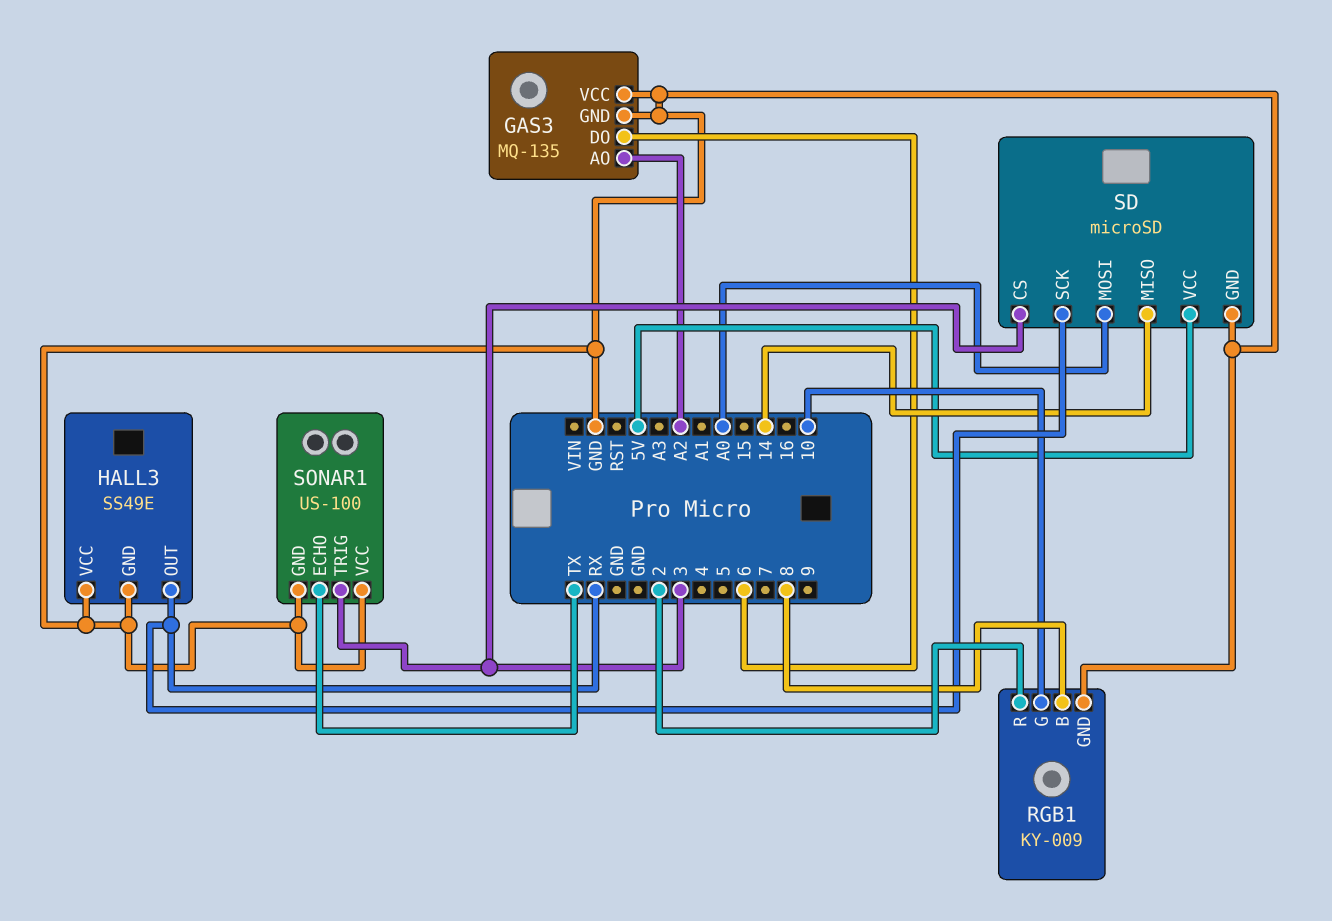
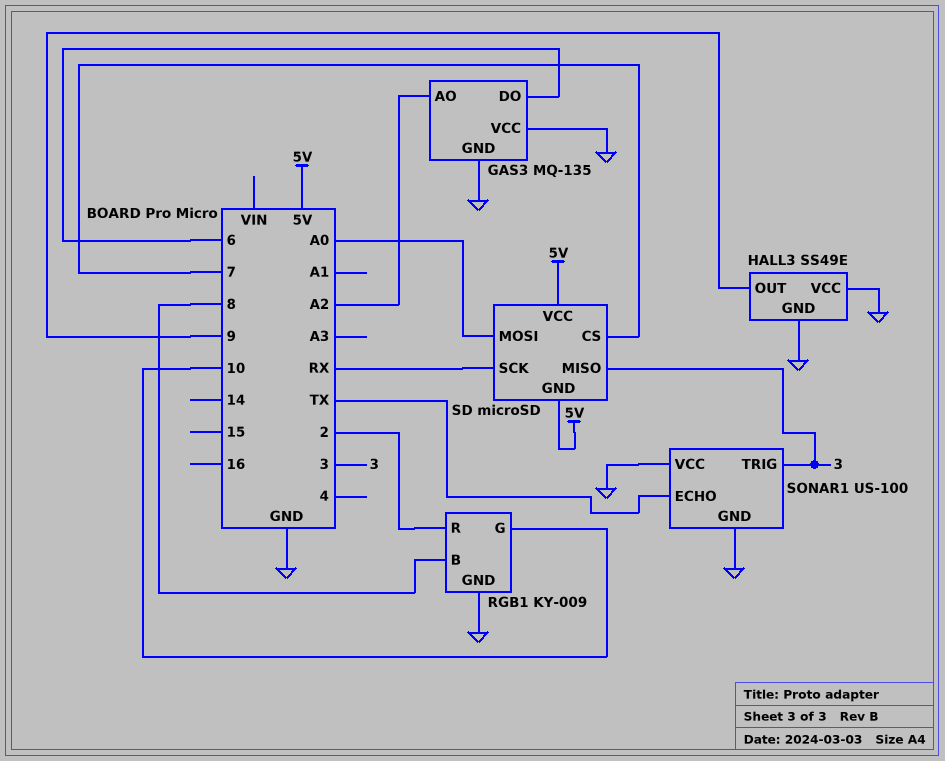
HALL3 pin OUT: RX -> 9
SD pin CS: 3 -> 7
SD pin GND: GND -> 5V
SD pin MISO: 14 -> 3

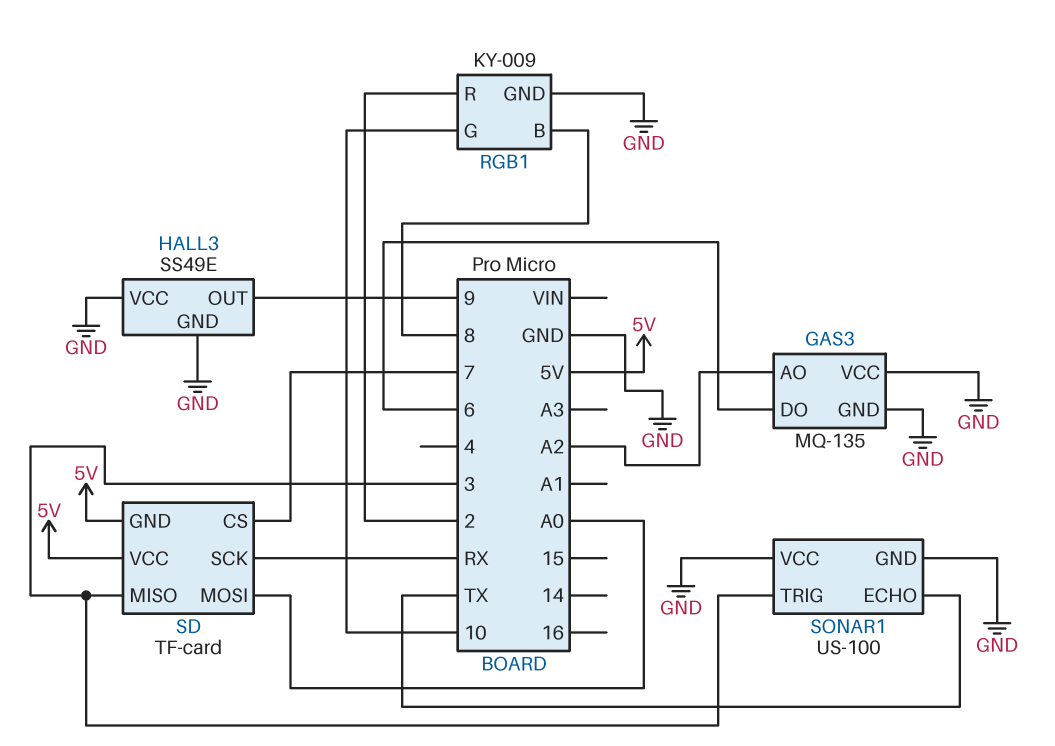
SD: microSD -> TF-card

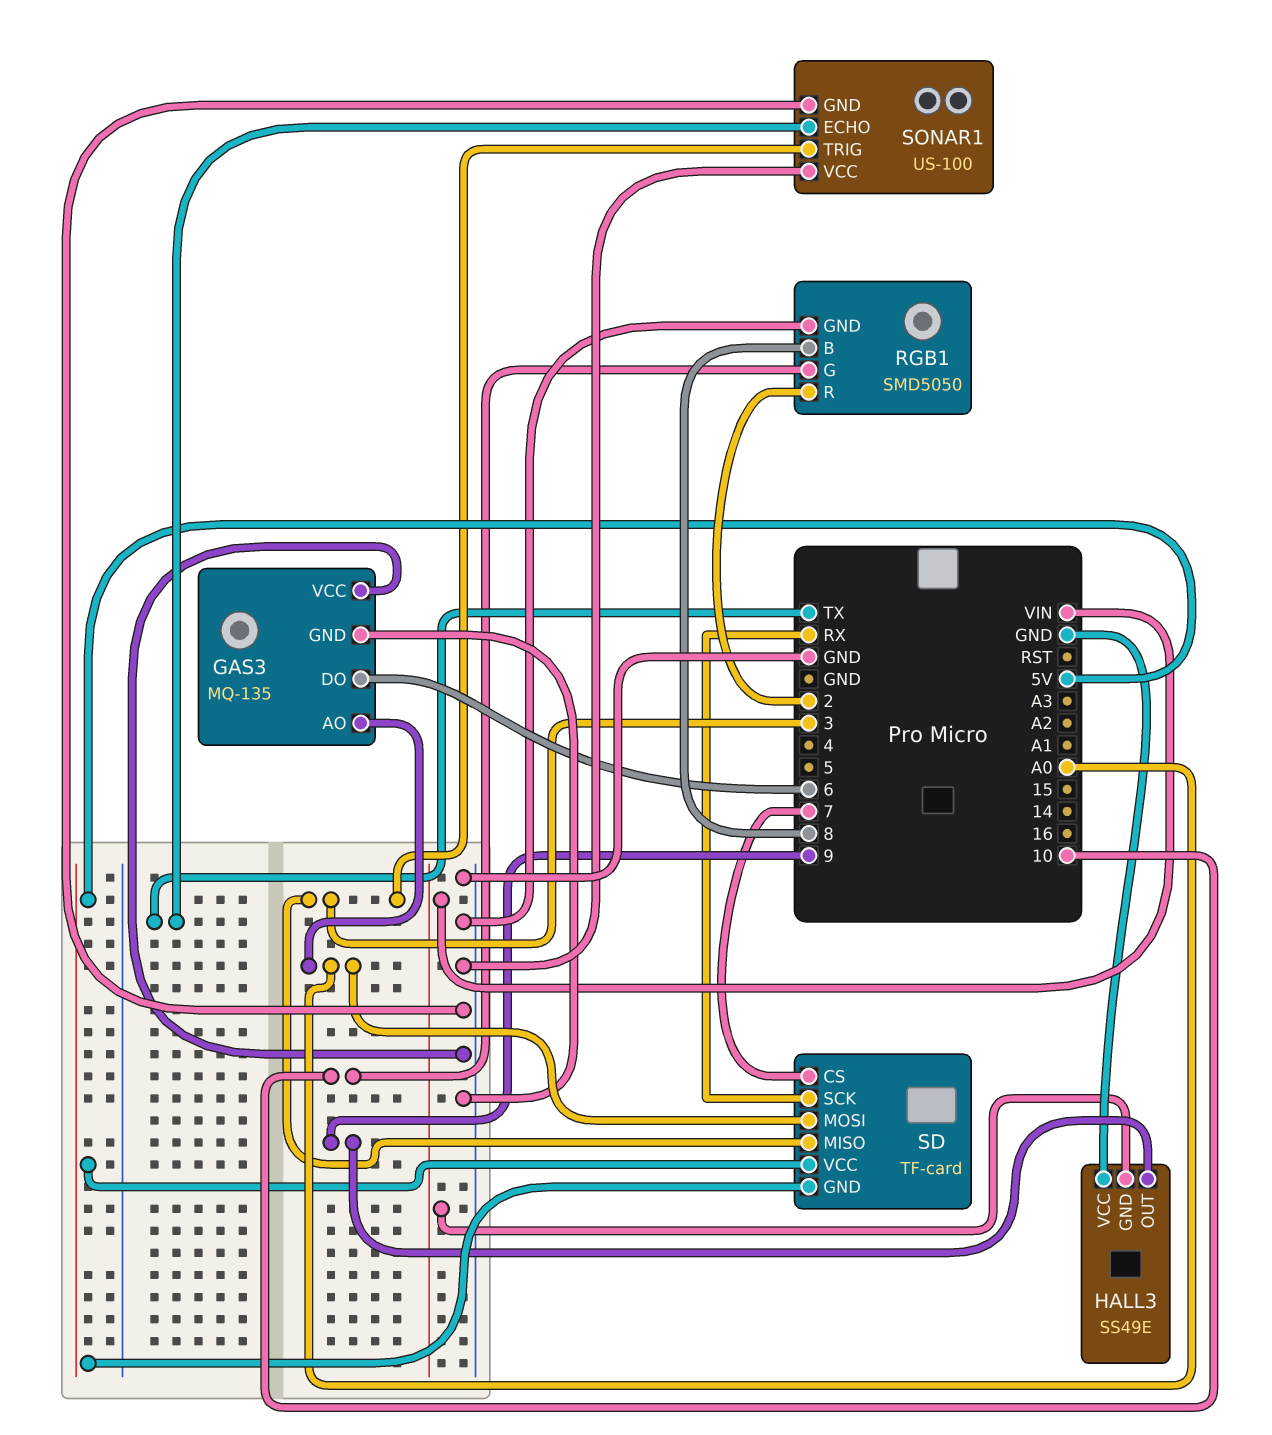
GAS3 pin AO: A2 -> A0
HALL3 pin GND: GND -> VIN
RGB1: KY-009 -> SMD5050

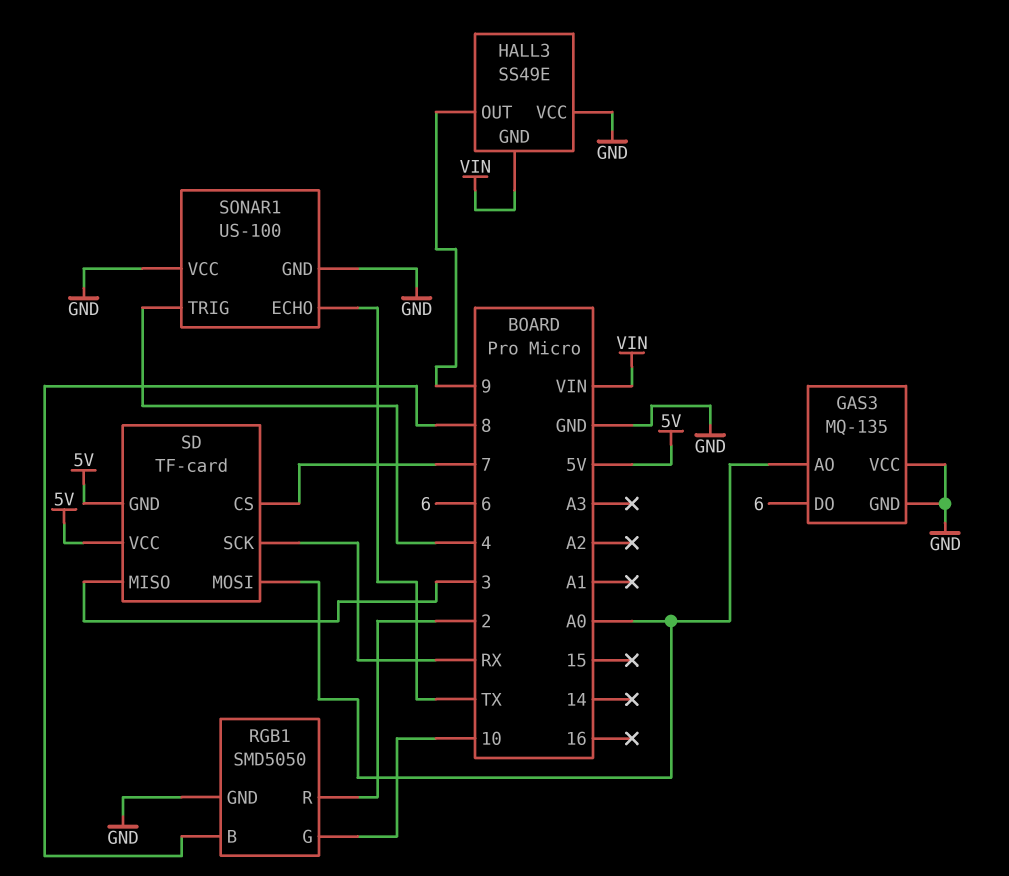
SONAR1 pin TRIG: 3 -> 4

